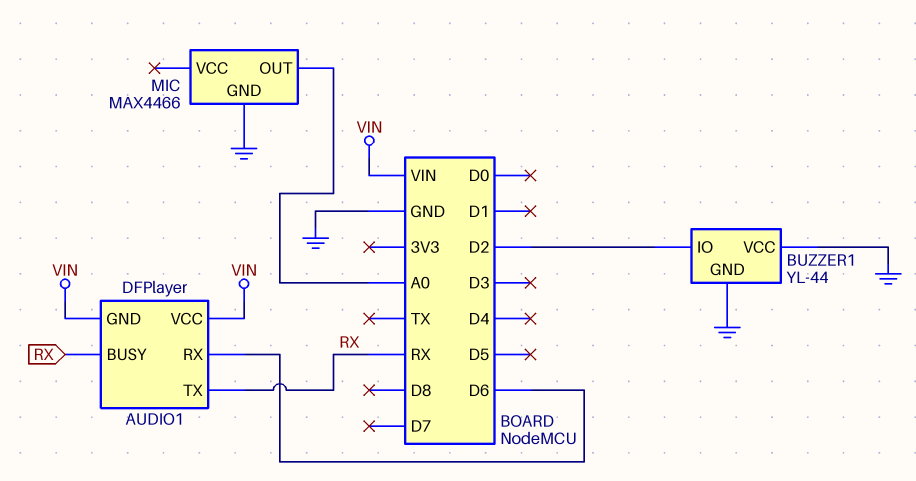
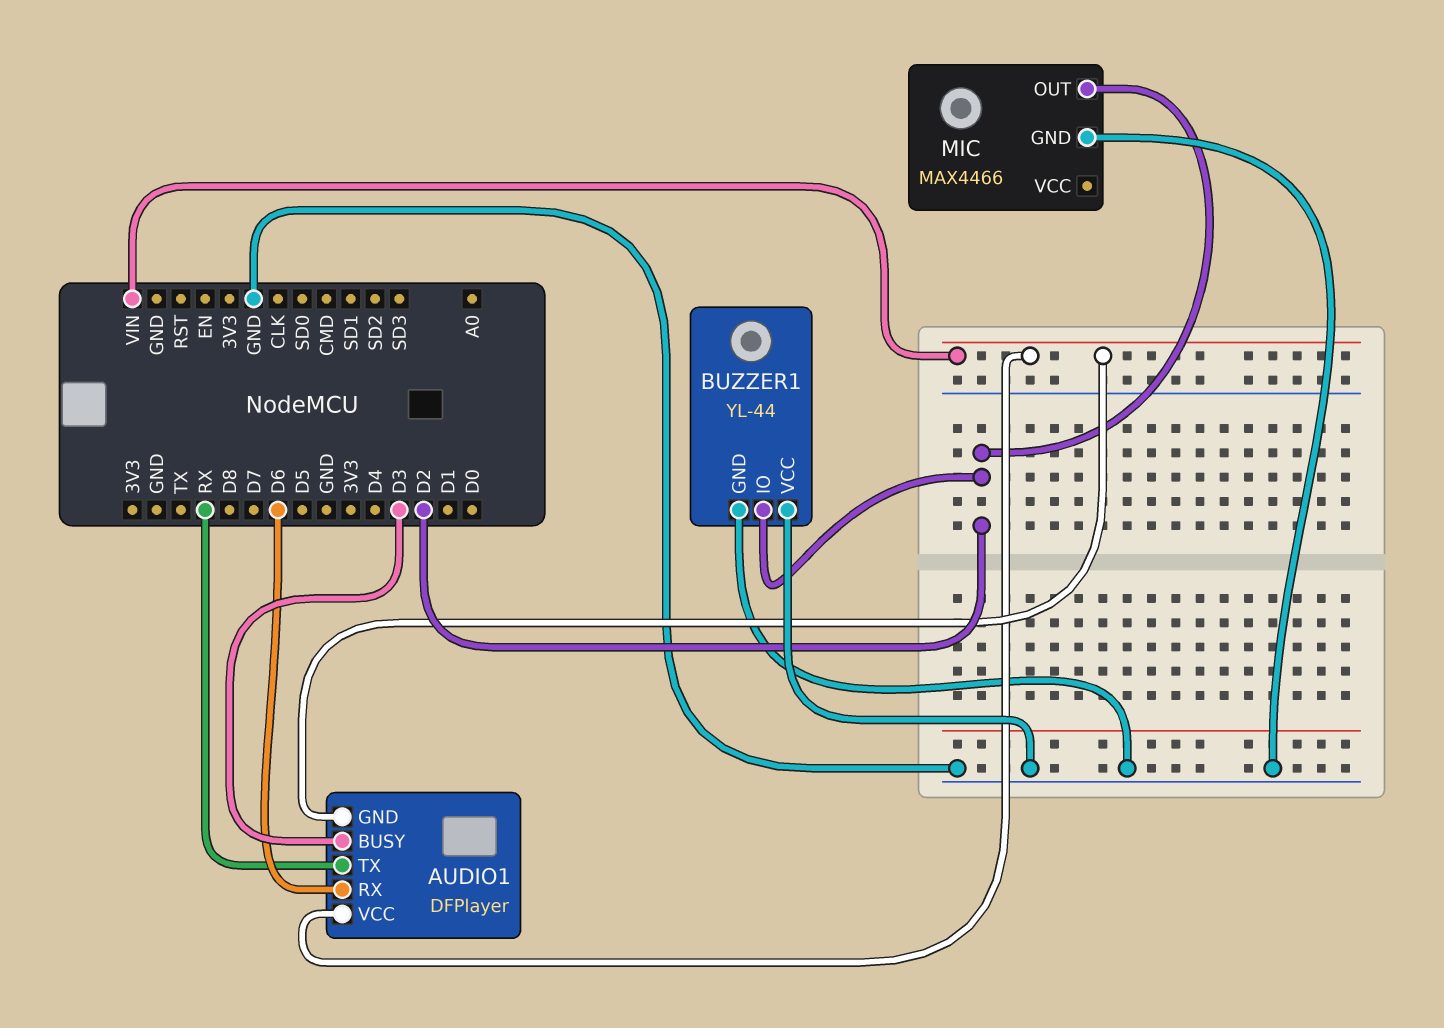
AUDIO1 pin BUSY: RX -> D3
MIC pin OUT: A0 -> D2

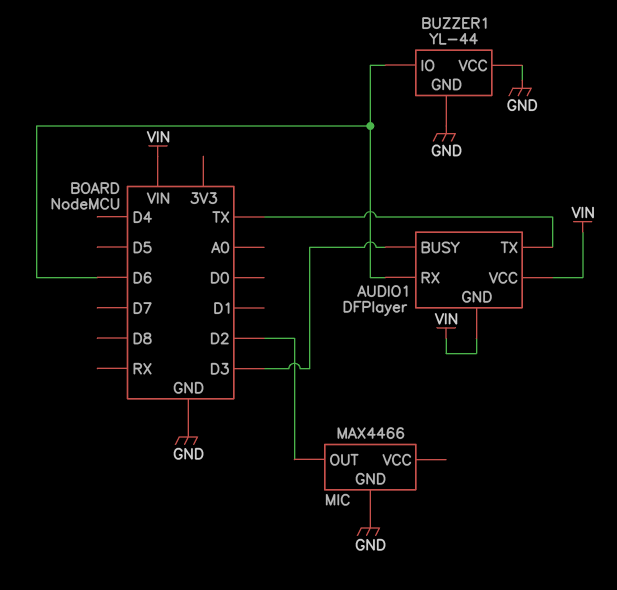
AUDIO1 pin TX: RX -> TX
BUZZER1 pin IO: D2 -> D6

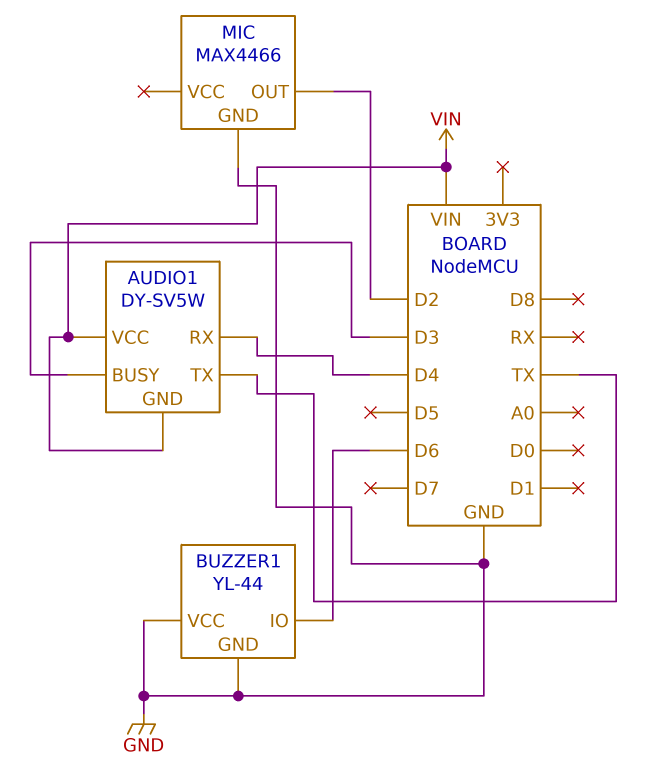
AUDIO1: DFPlayer -> DY-SV5W
AUDIO1 pin RX: D6 -> D4

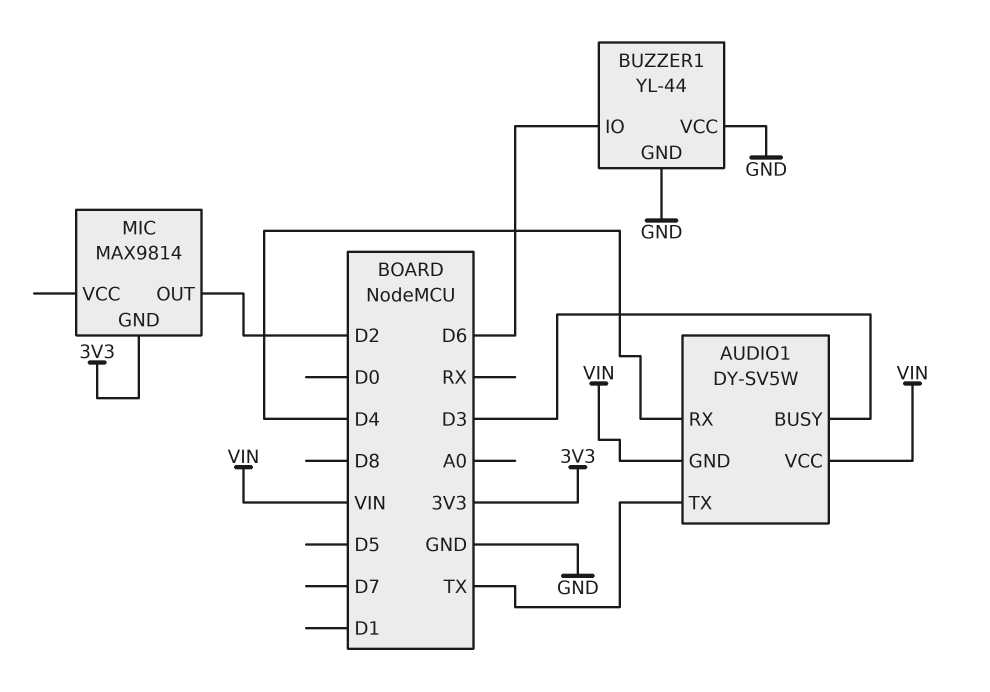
MIC: MAX4466 -> MAX9814
MIC pin GND: GND -> 3V3

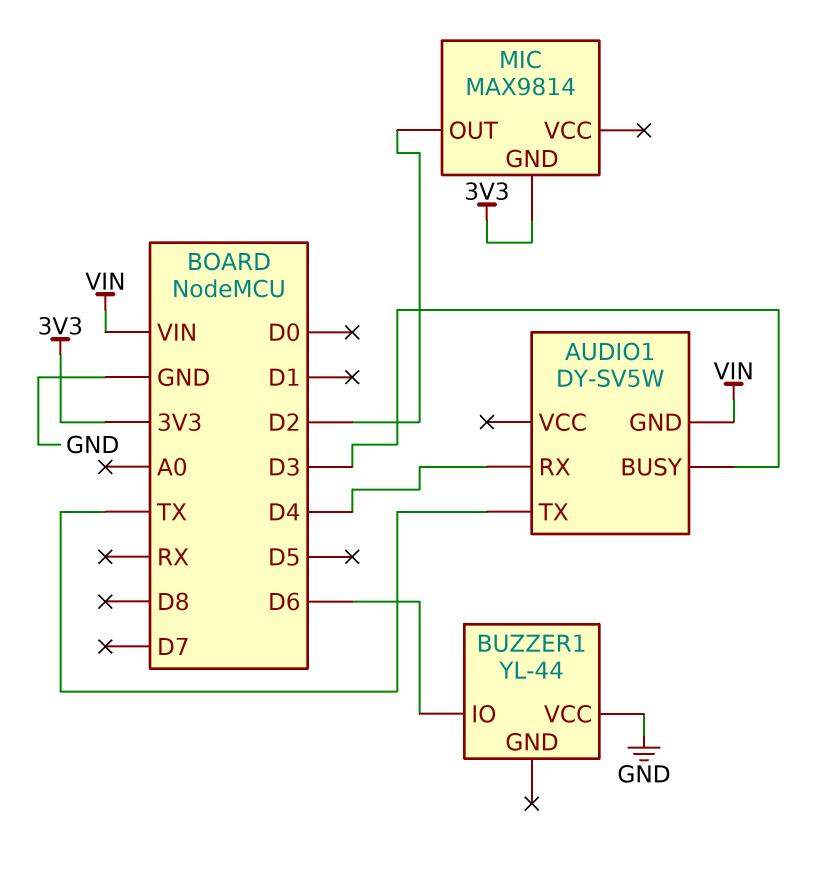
AUDIO1 pin VCC: VIN -> none
BUZZER1 pin GND: GND -> none

